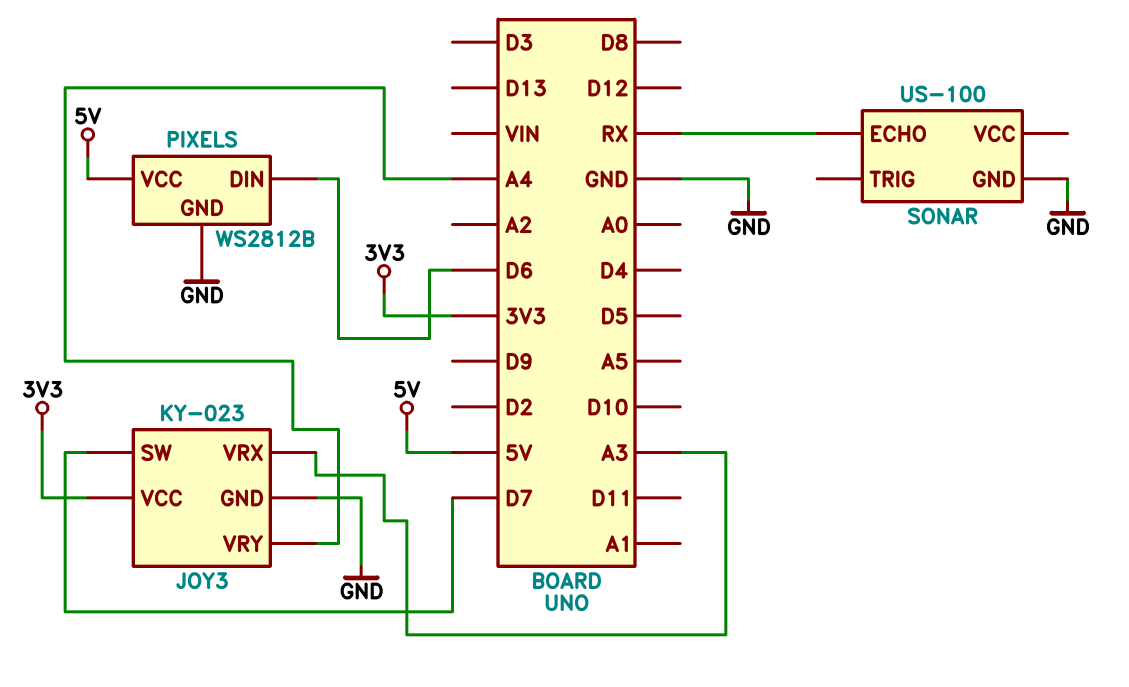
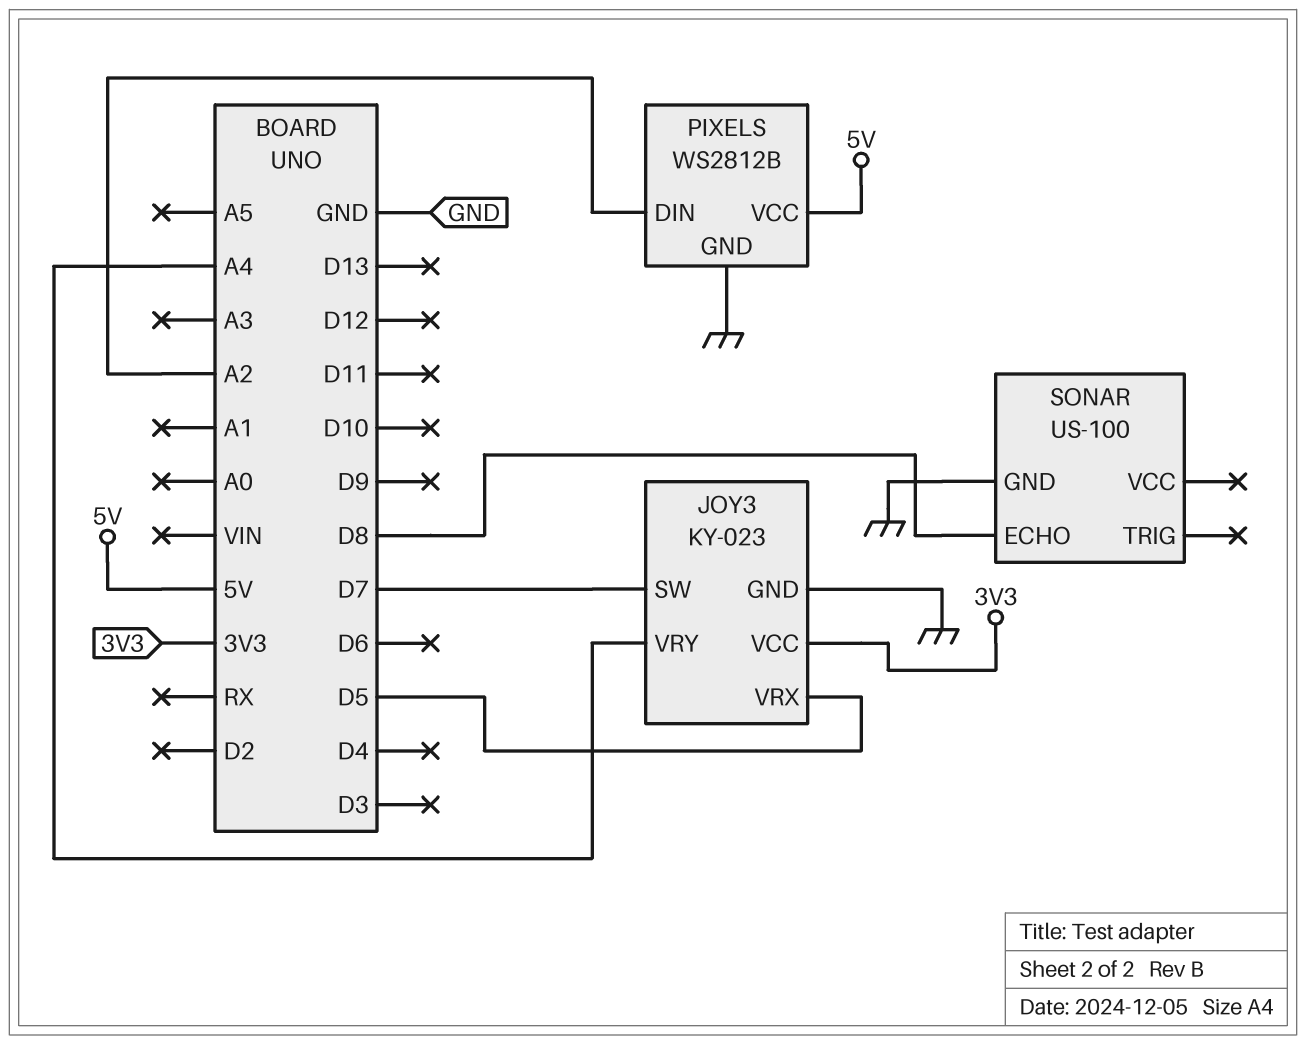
JOY3 pin VRX: A3 -> D5
PIXELS pin DIN: D6 -> A2
SONAR pin ECHO: RX -> D8

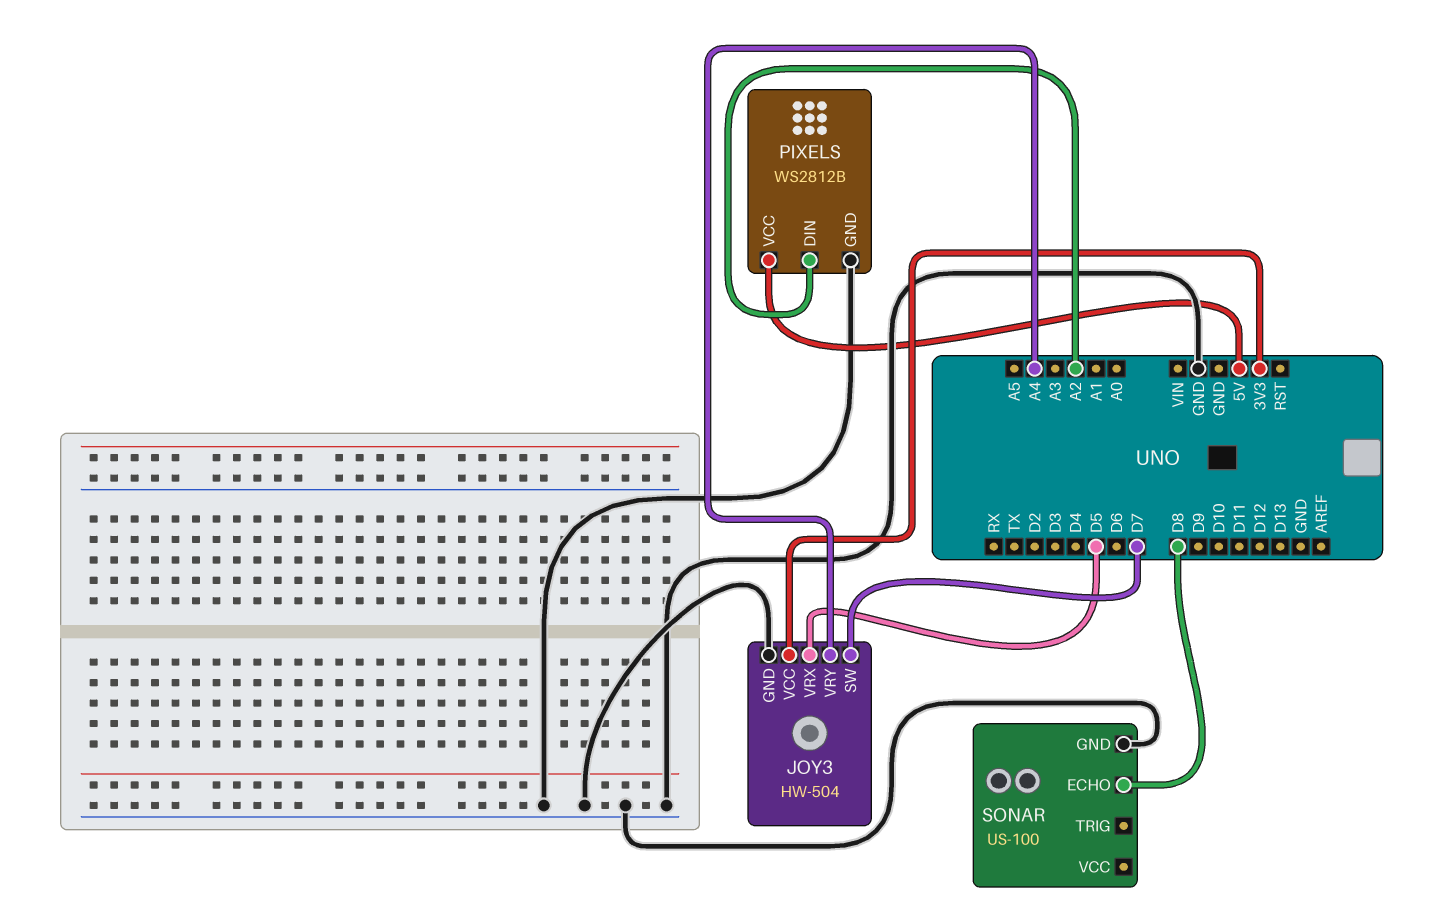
JOY3: KY-023 -> HW-504

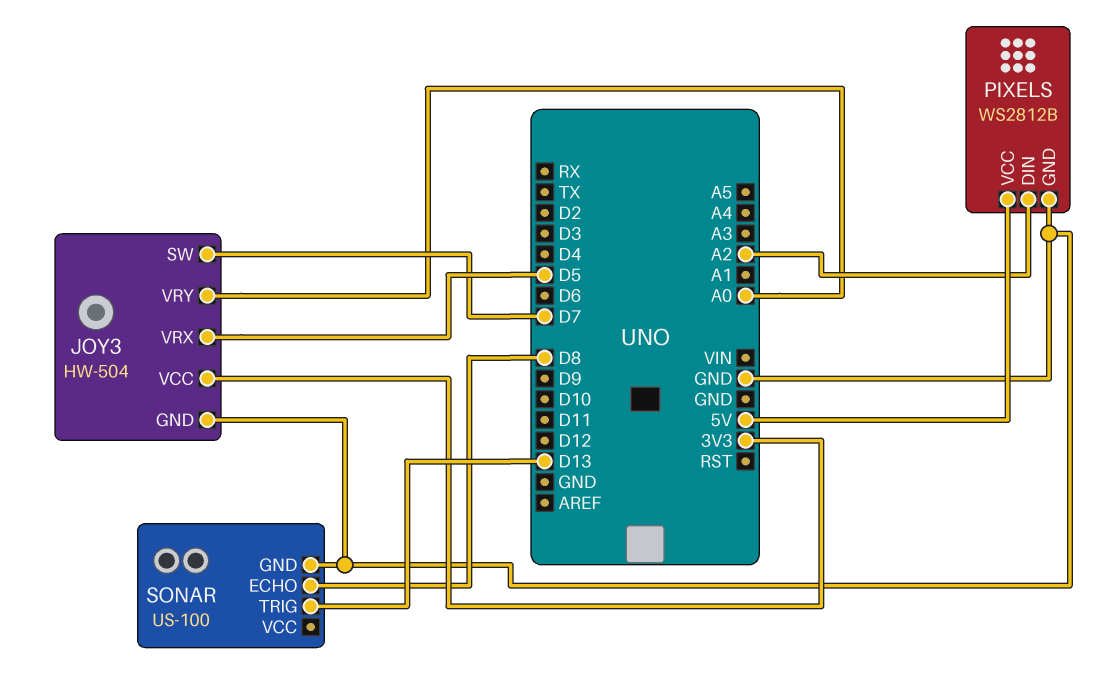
JOY3 pin VRY: A4 -> A0
SONAR pin TRIG: none -> D13

